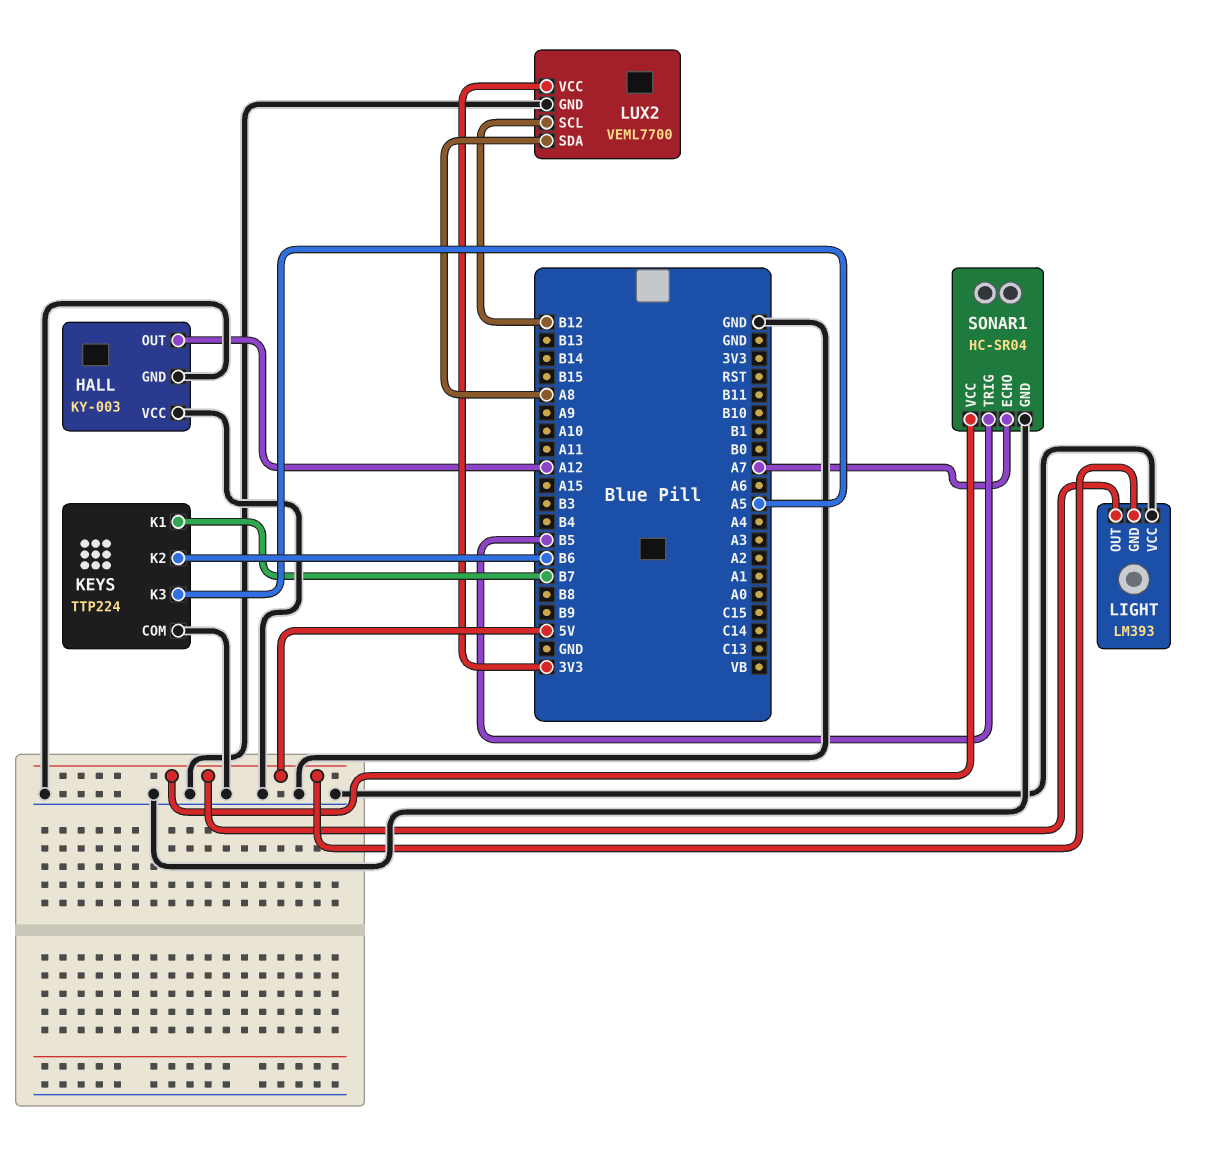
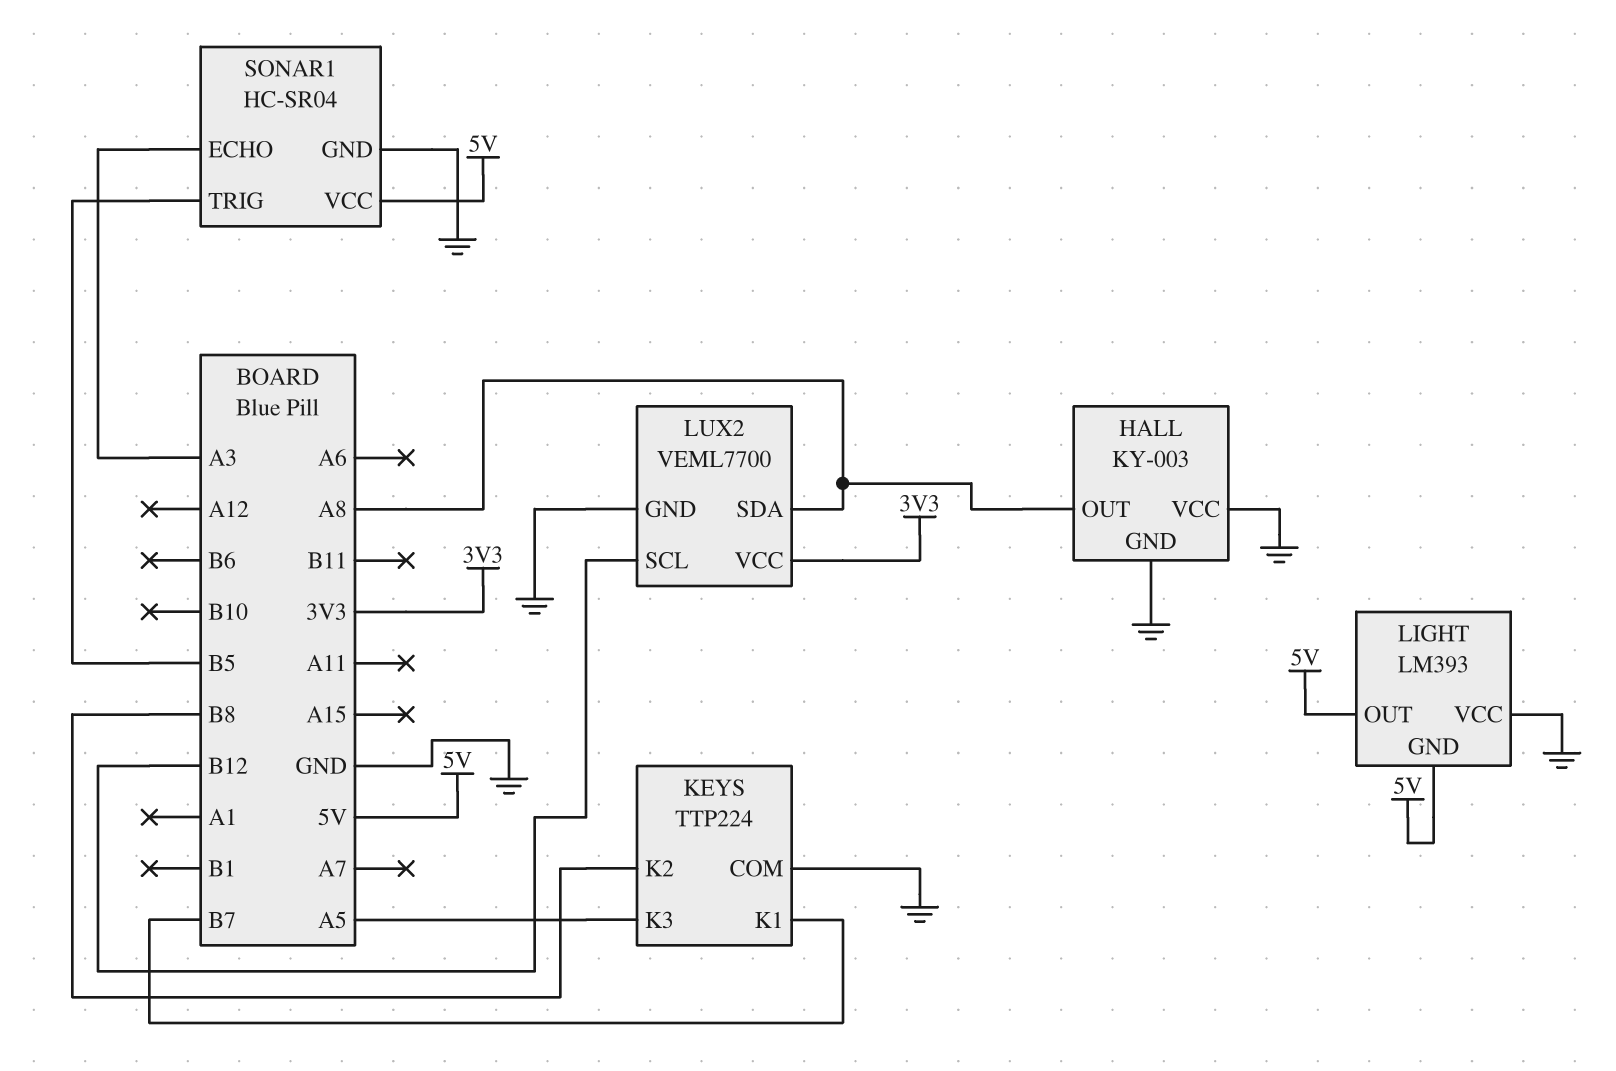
HALL pin OUT: A12 -> A8
KEYS pin K2: B6 -> B8
SONAR1 pin ECHO: A7 -> A3

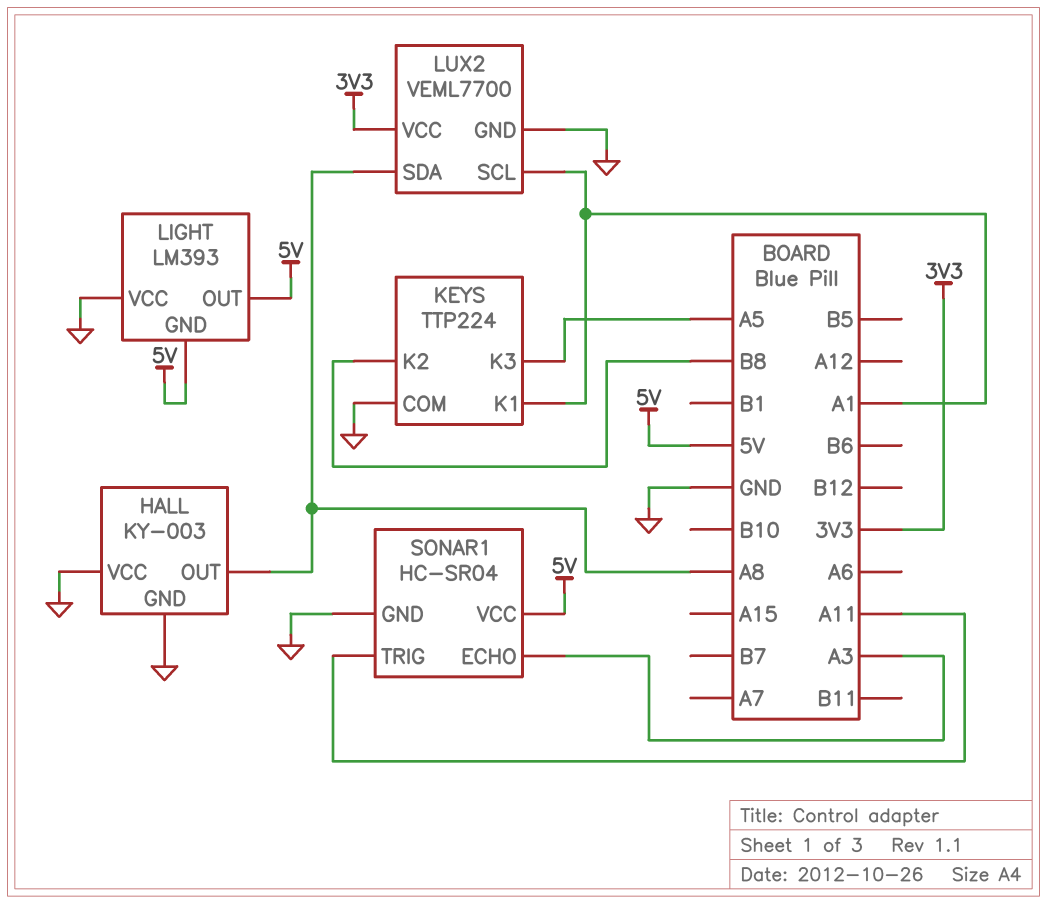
KEYS pin K1: B7 -> A1
LUX2 pin SCL: B12 -> A1
SONAR1 pin TRIG: B5 -> A11

